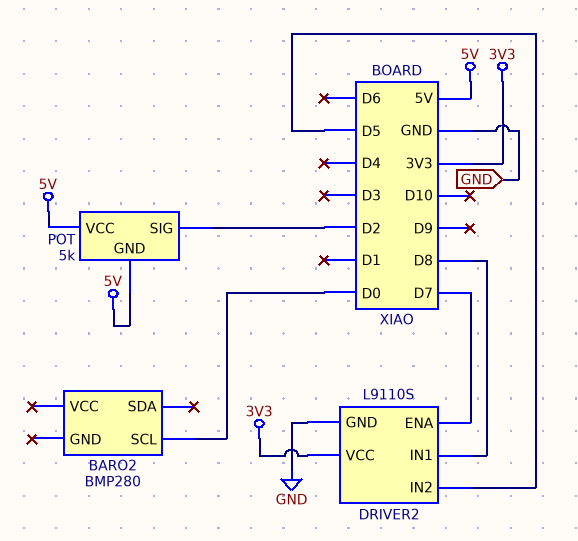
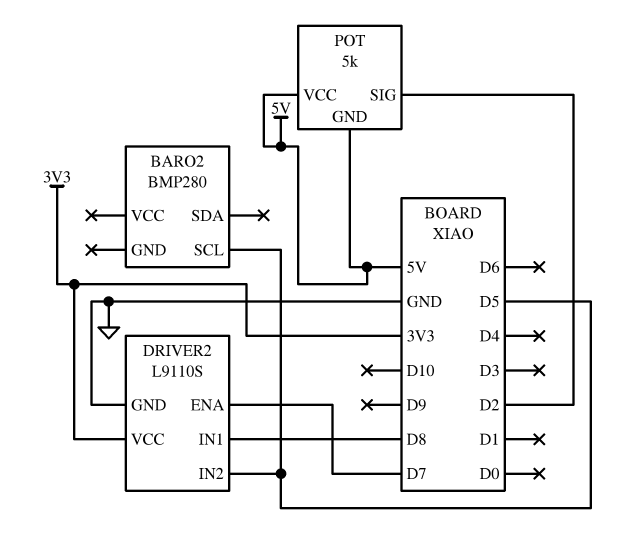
BARO2 pin SCL: D0 -> D5

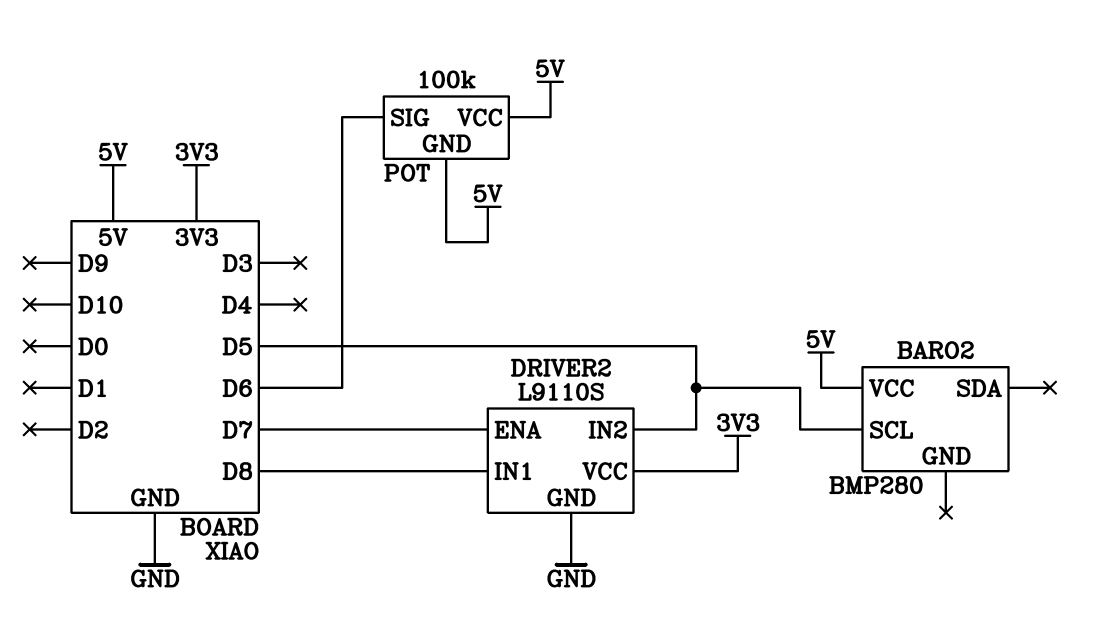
BARO2 pin VCC: none -> 5V
POT: 5k -> 100k
POT pin SIG: D2 -> D6

